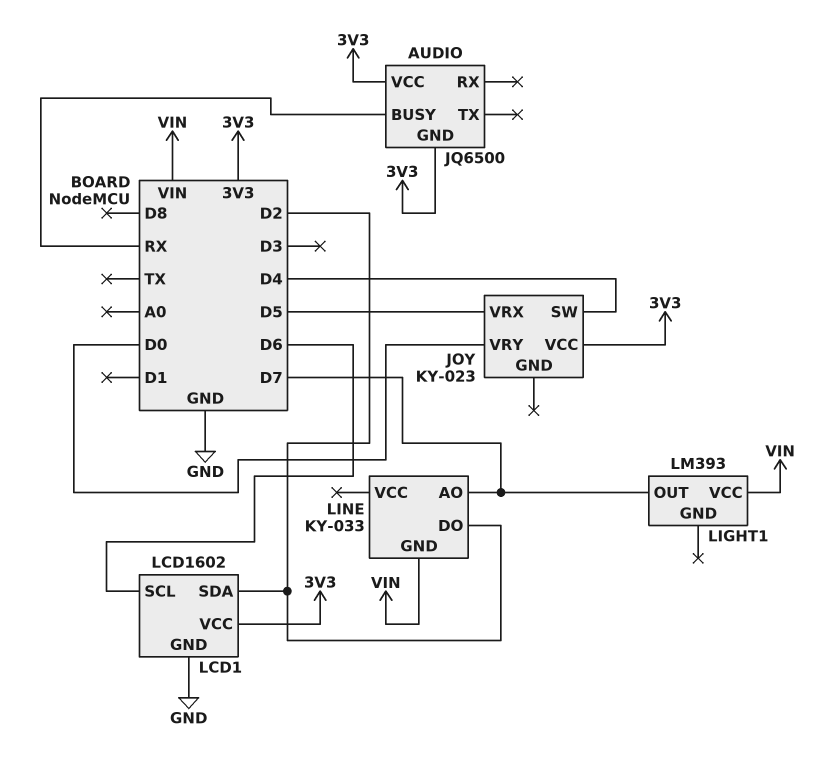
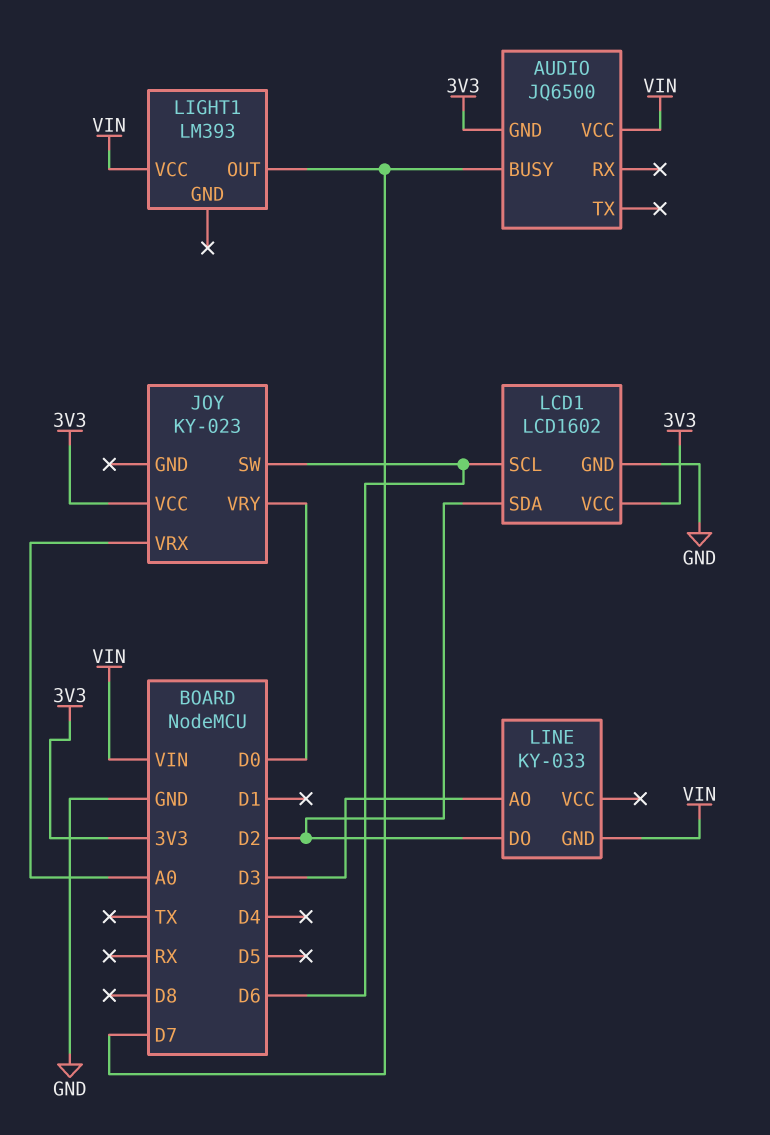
AUDIO pin BUSY: RX -> D7
AUDIO pin VCC: 3V3 -> VIN
JOY pin SW: D4 -> D6
JOY pin VRX: D5 -> A0
LINE pin AO: D7 -> D3

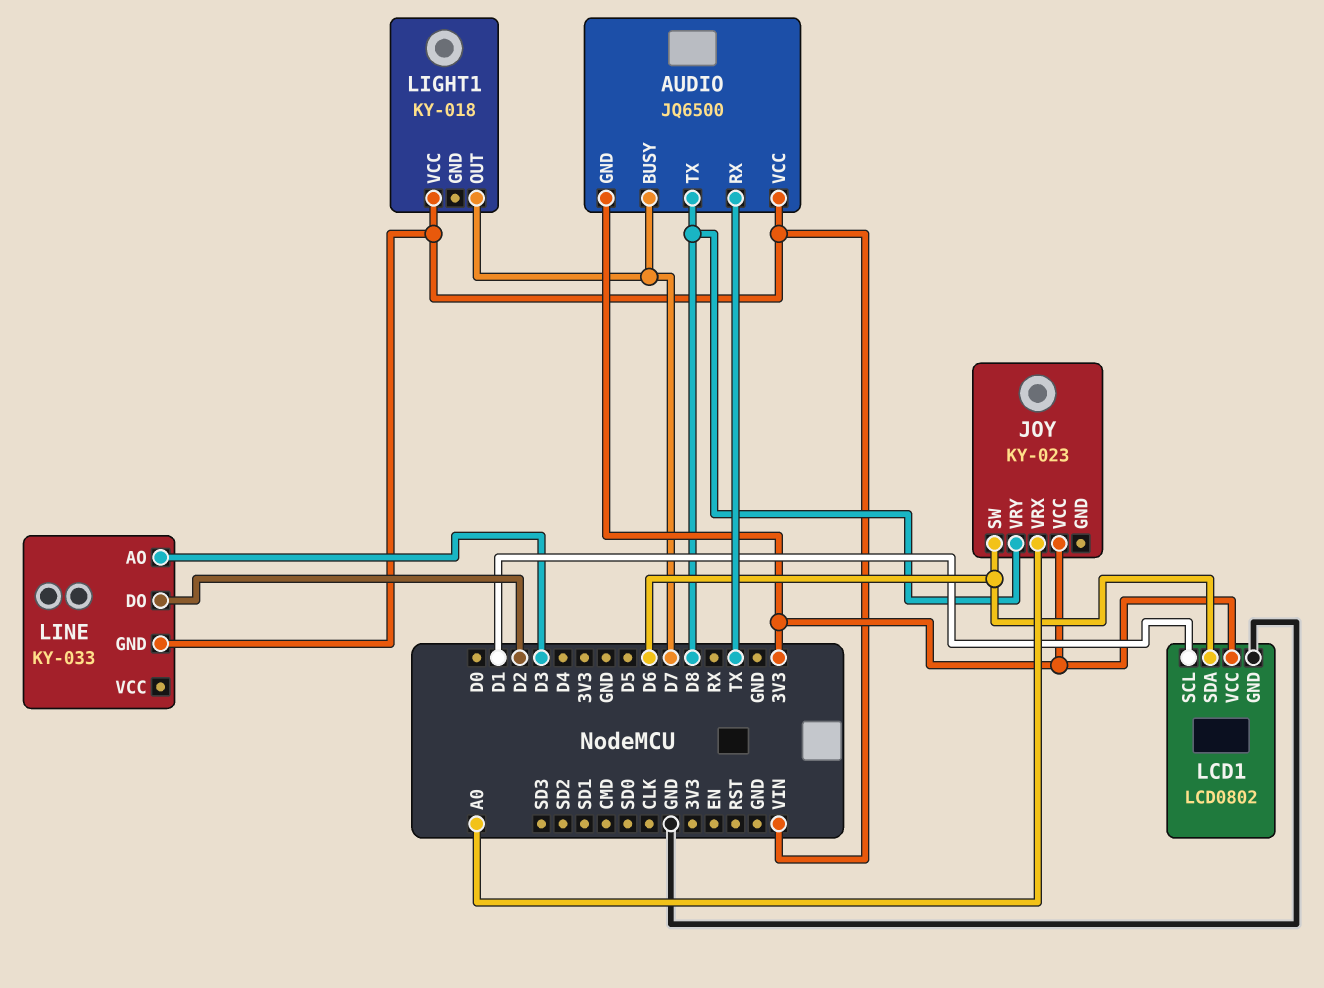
AUDIO pin RX: none -> TX
AUDIO pin TX: none -> D8
JOY pin VRY: D0 -> D8
LCD1: LCD1602 -> LCD0802
LCD1 pin SCL: D6 -> D1
LCD1 pin SDA: D2 -> D6
LIGHT1: LM393 -> KY-018

